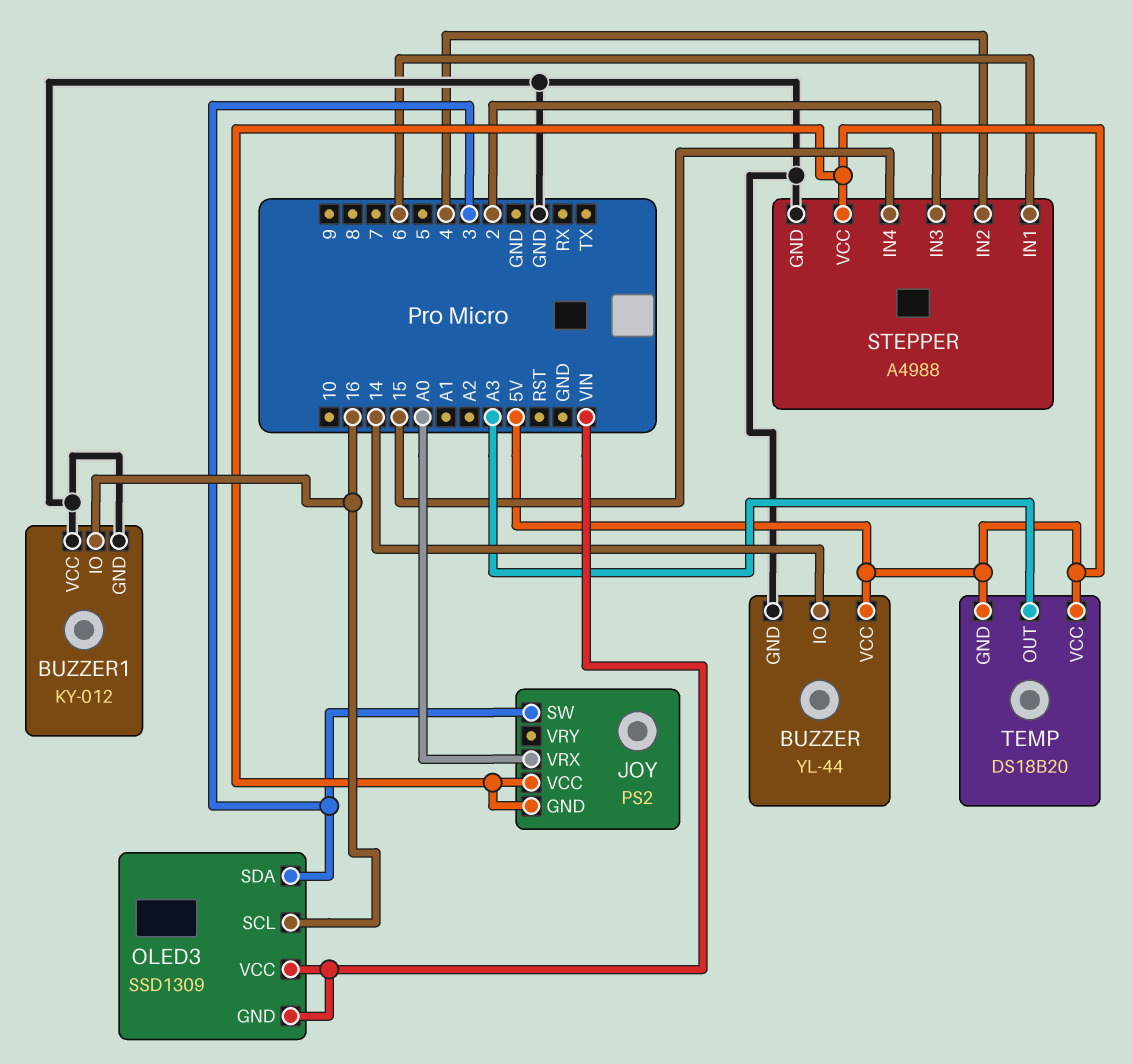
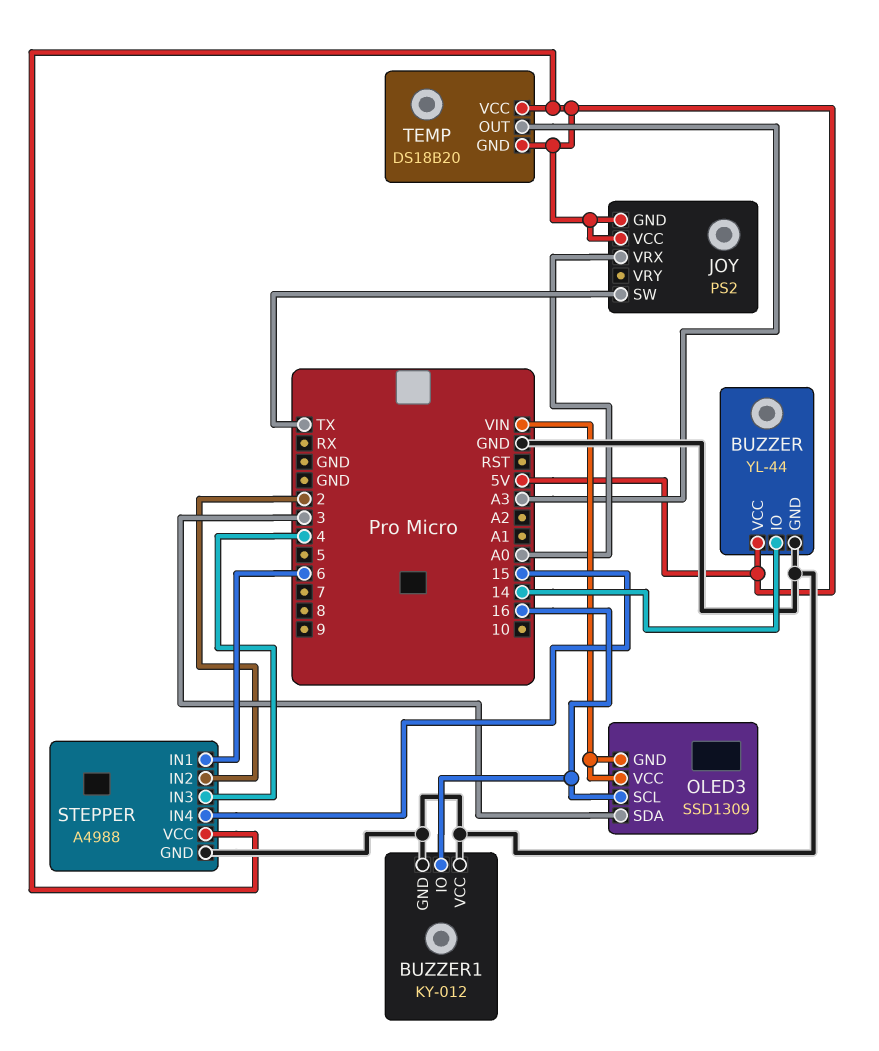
JOY pin SW: 3 -> TX
STEPPER pin IN2: 4 -> 2
STEPPER pin IN3: 2 -> 4

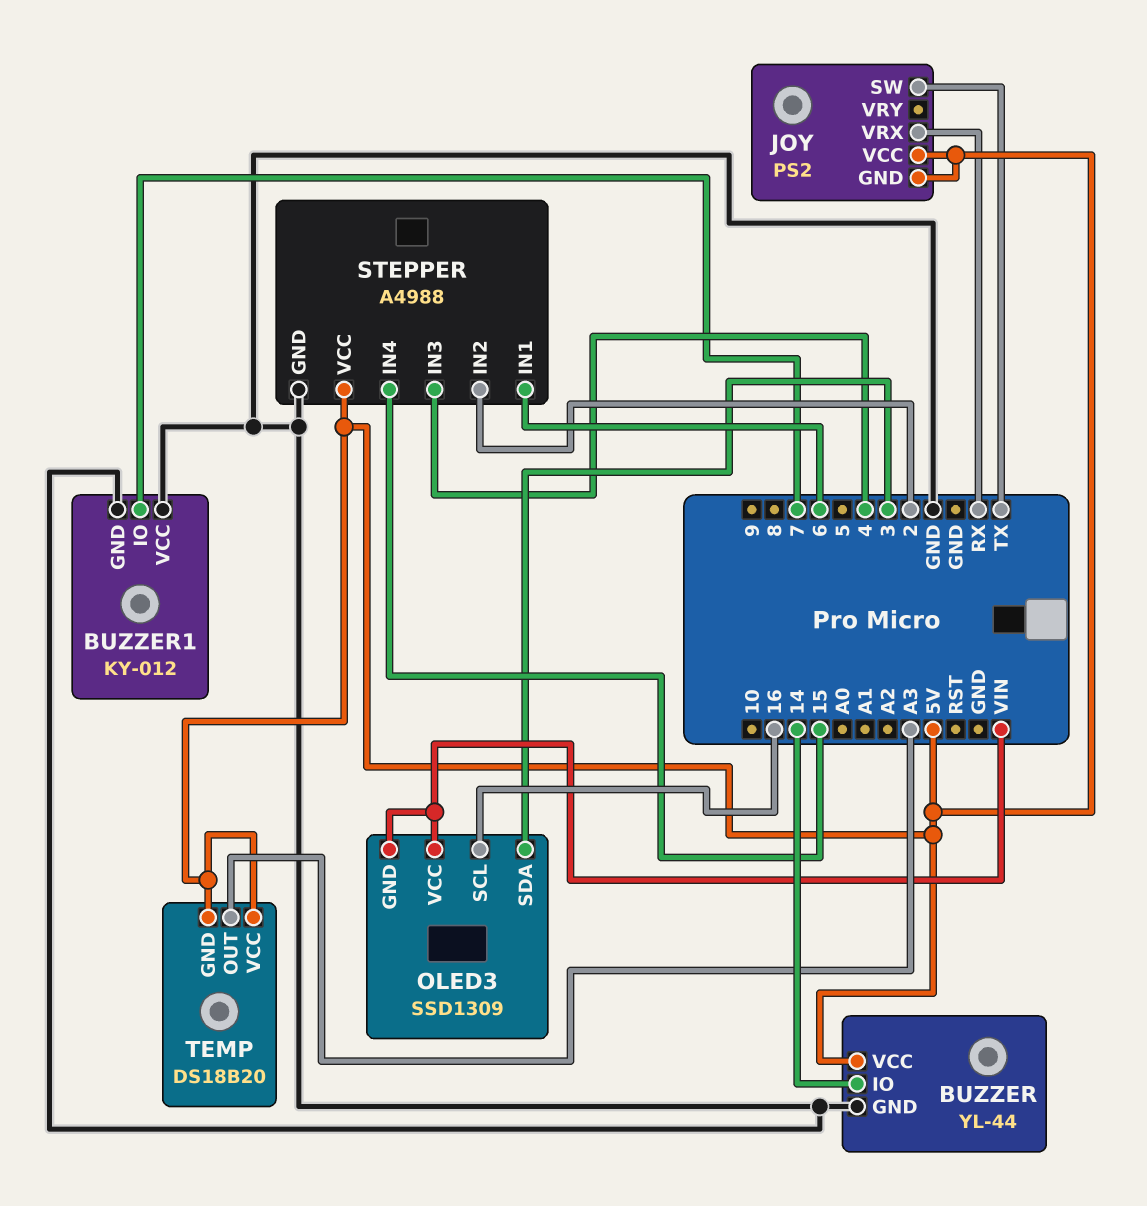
BUZZER1 pin IO: 16 -> 7
JOY pin VRX: A0 -> RX

